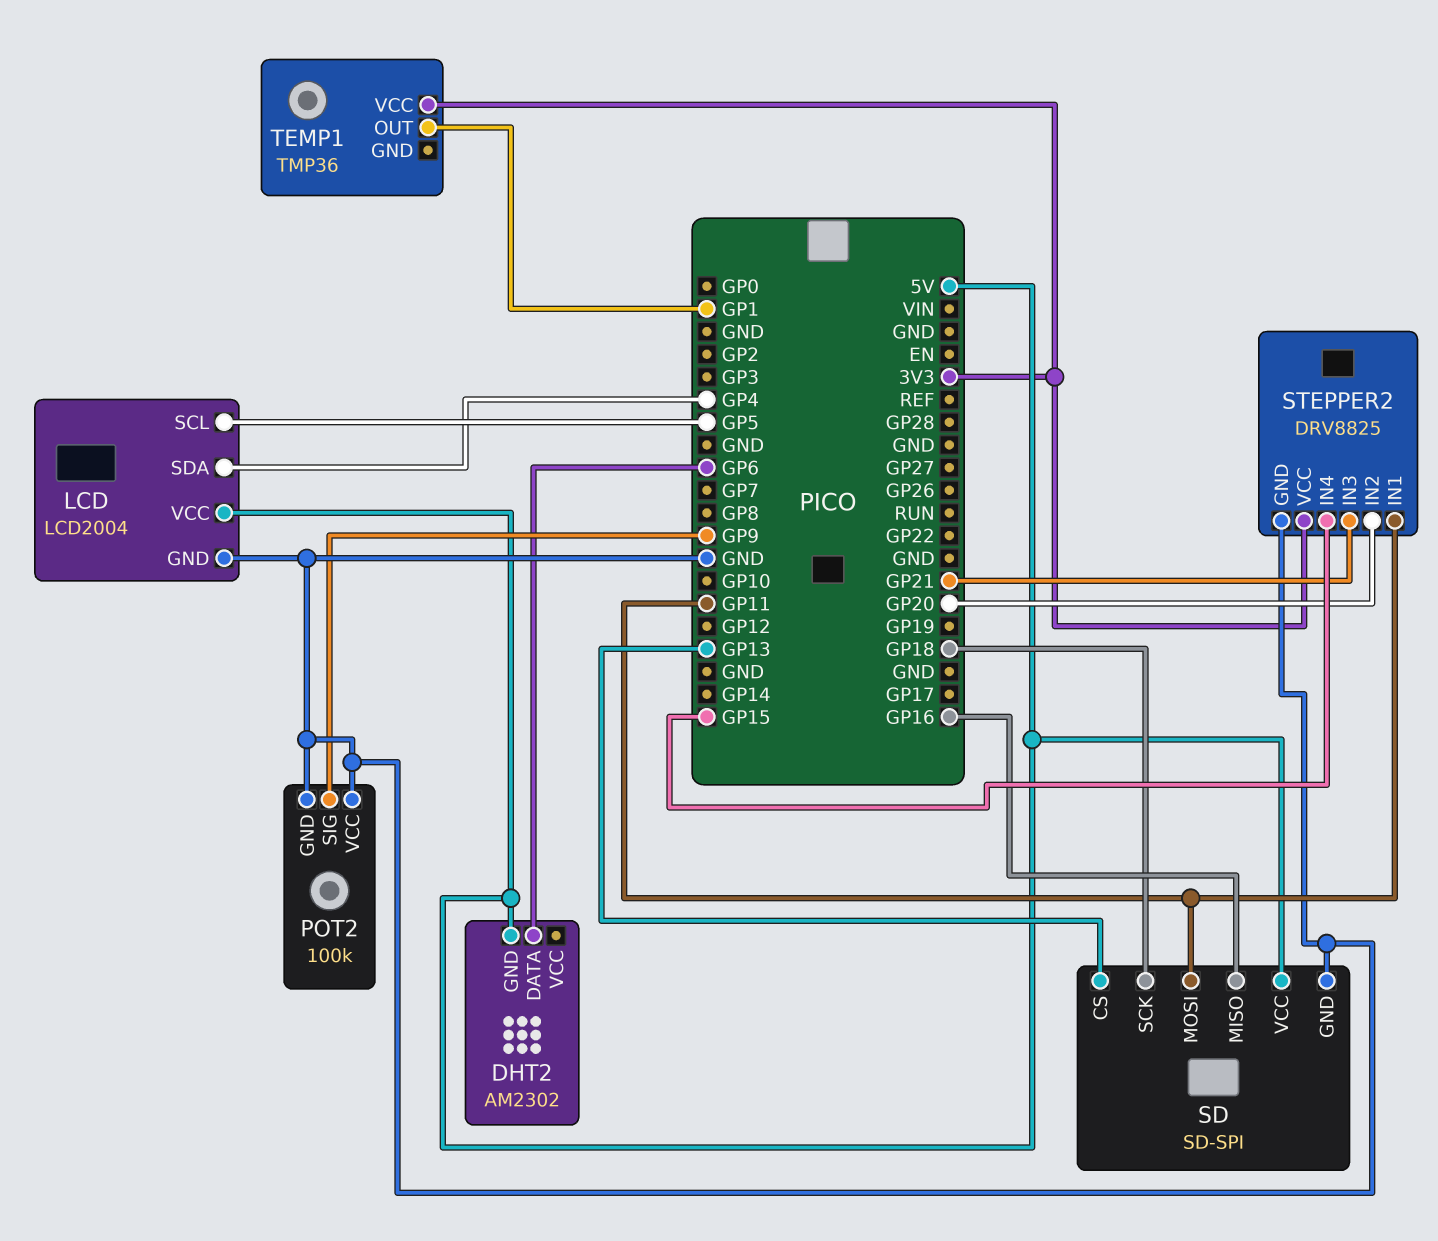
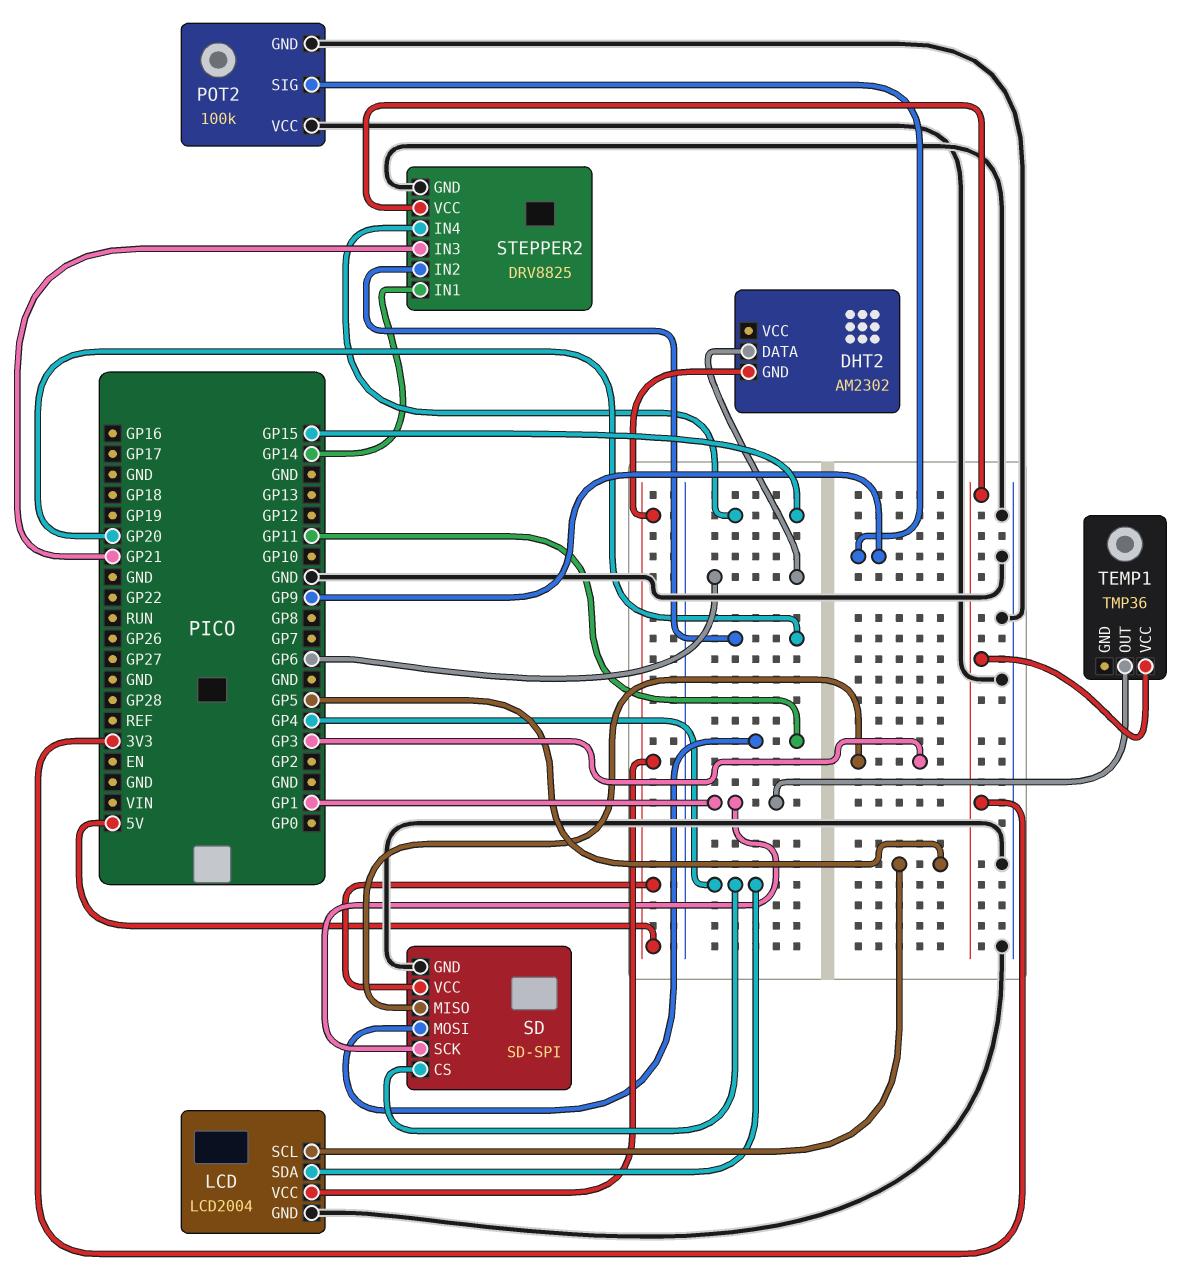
SD pin CS: GP13 -> GP4
SD pin MISO: GP16 -> GP3
SD pin SCK: GP18 -> GP1
STEPPER2 pin IN1: GP11 -> GP14

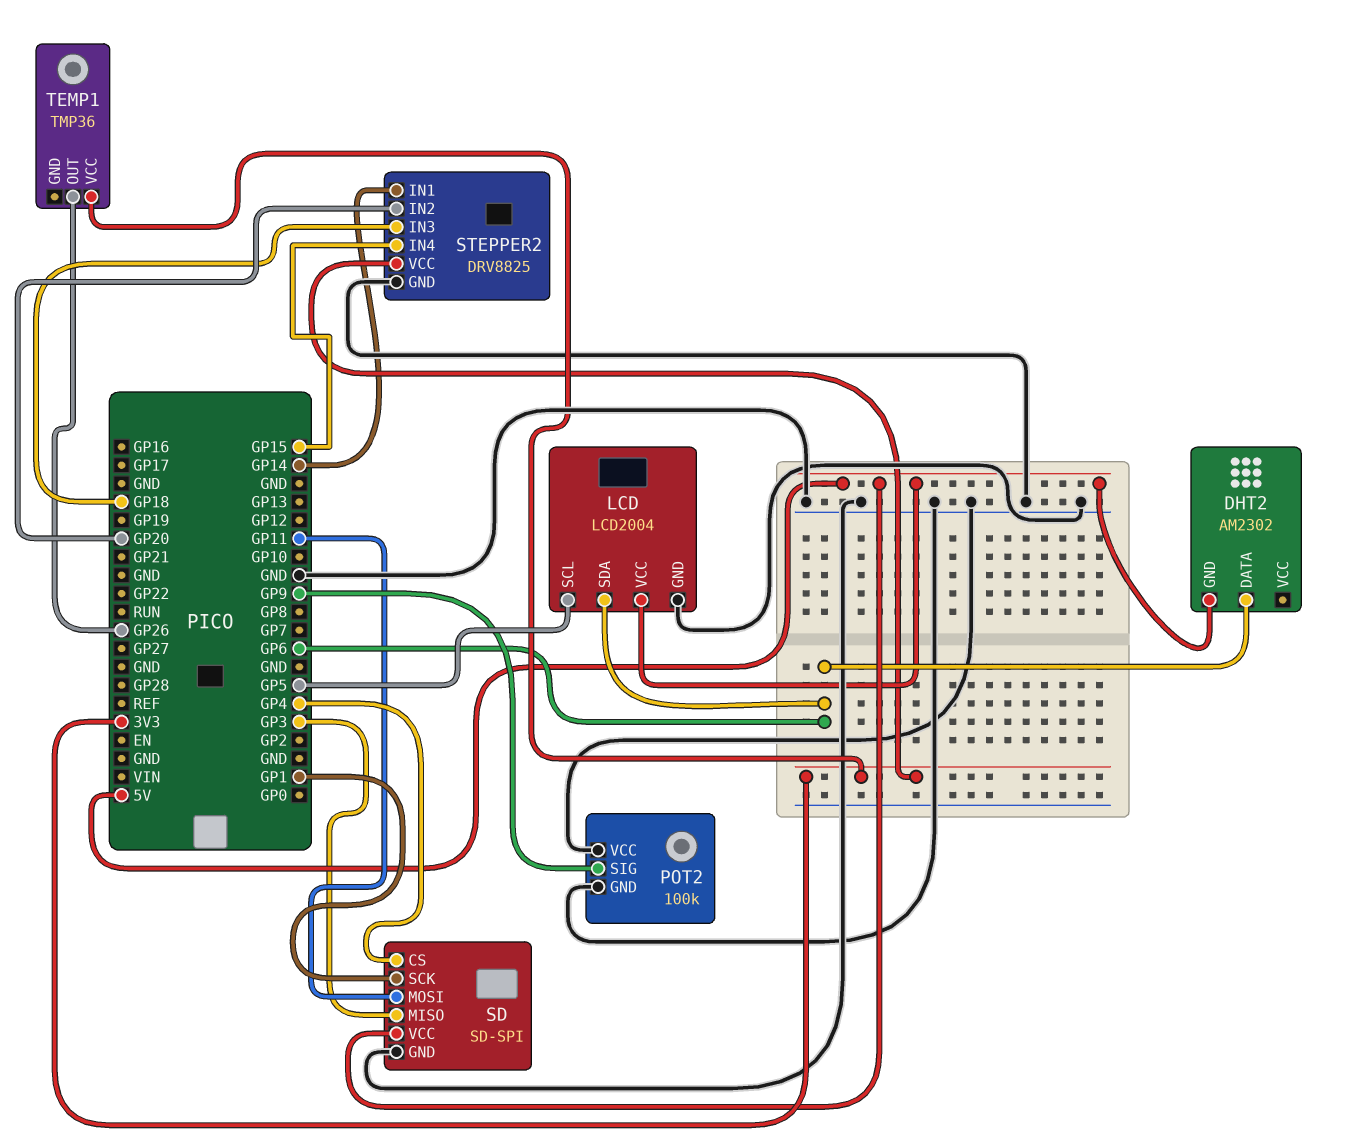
LCD pin SDA: GP4 -> GP6
STEPPER2 pin IN3: GP21 -> GP18
TEMP1 pin OUT: GP1 -> GP26

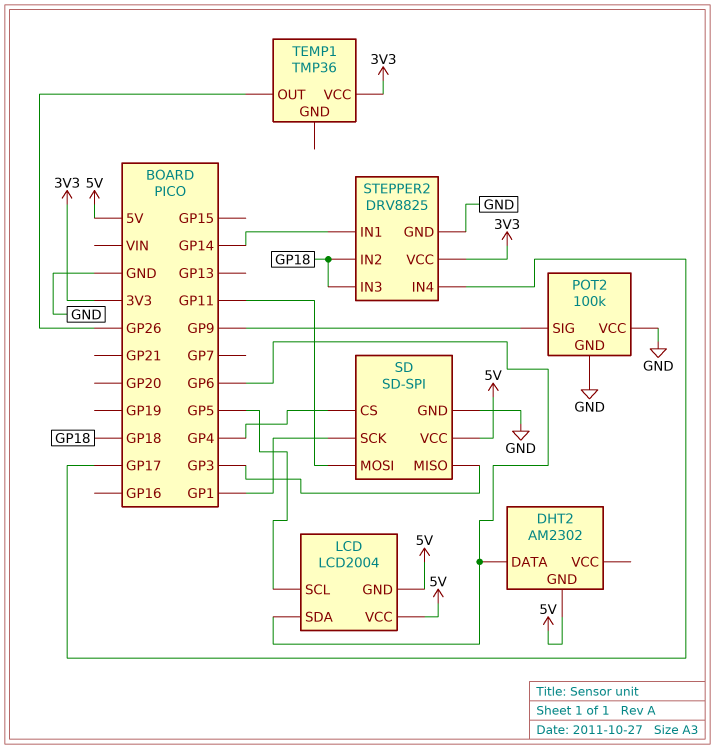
LCD pin GND: GND -> 5V
STEPPER2 pin IN2: GP20 -> GP18
STEPPER2 pin IN4: GP15 -> GP17

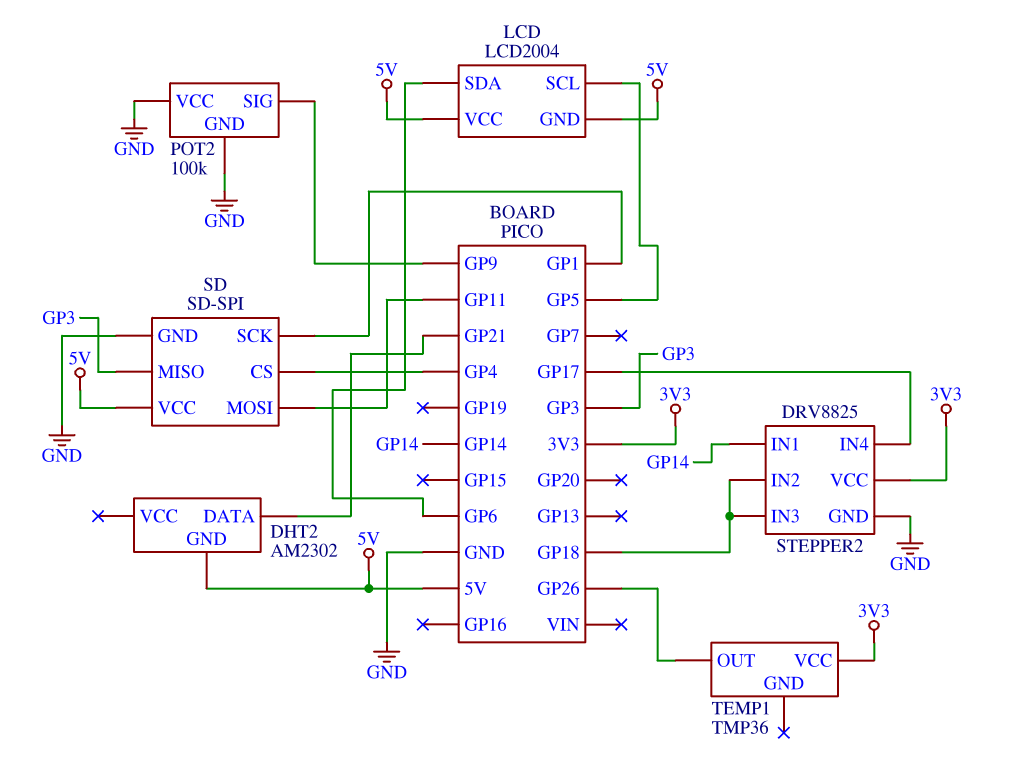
DHT2 pin DATA: GP6 -> GP21

